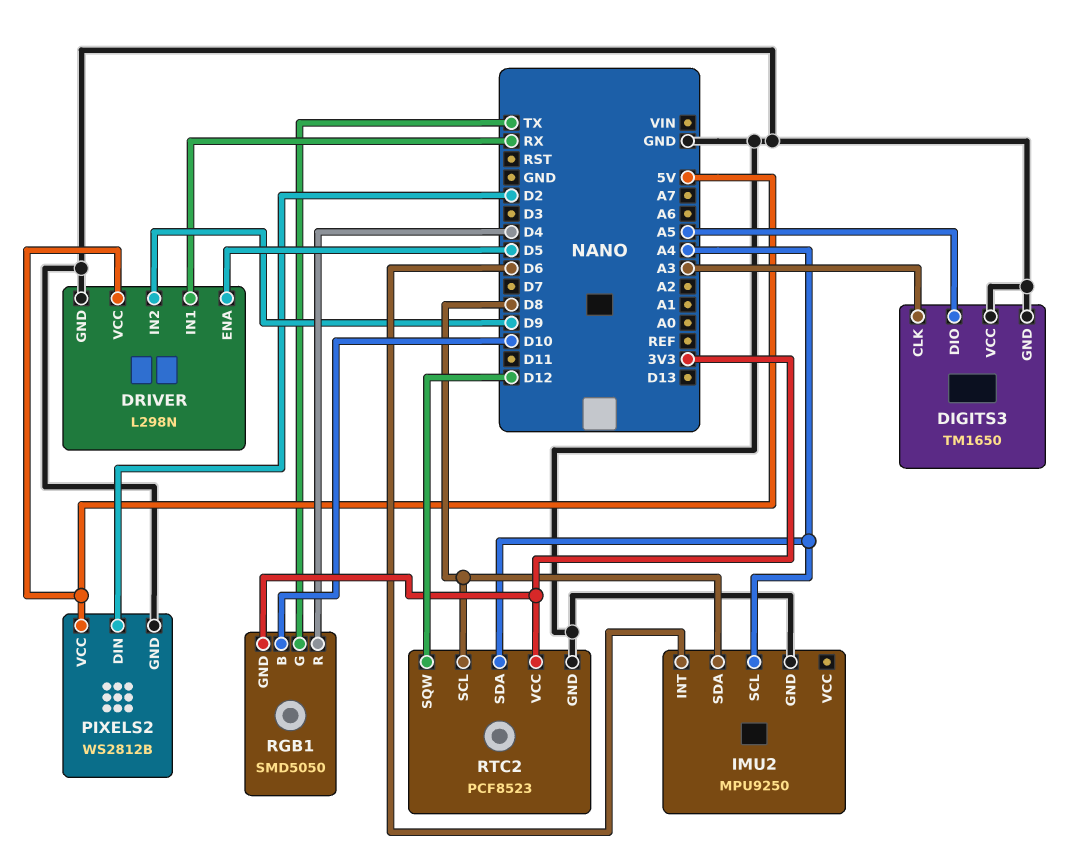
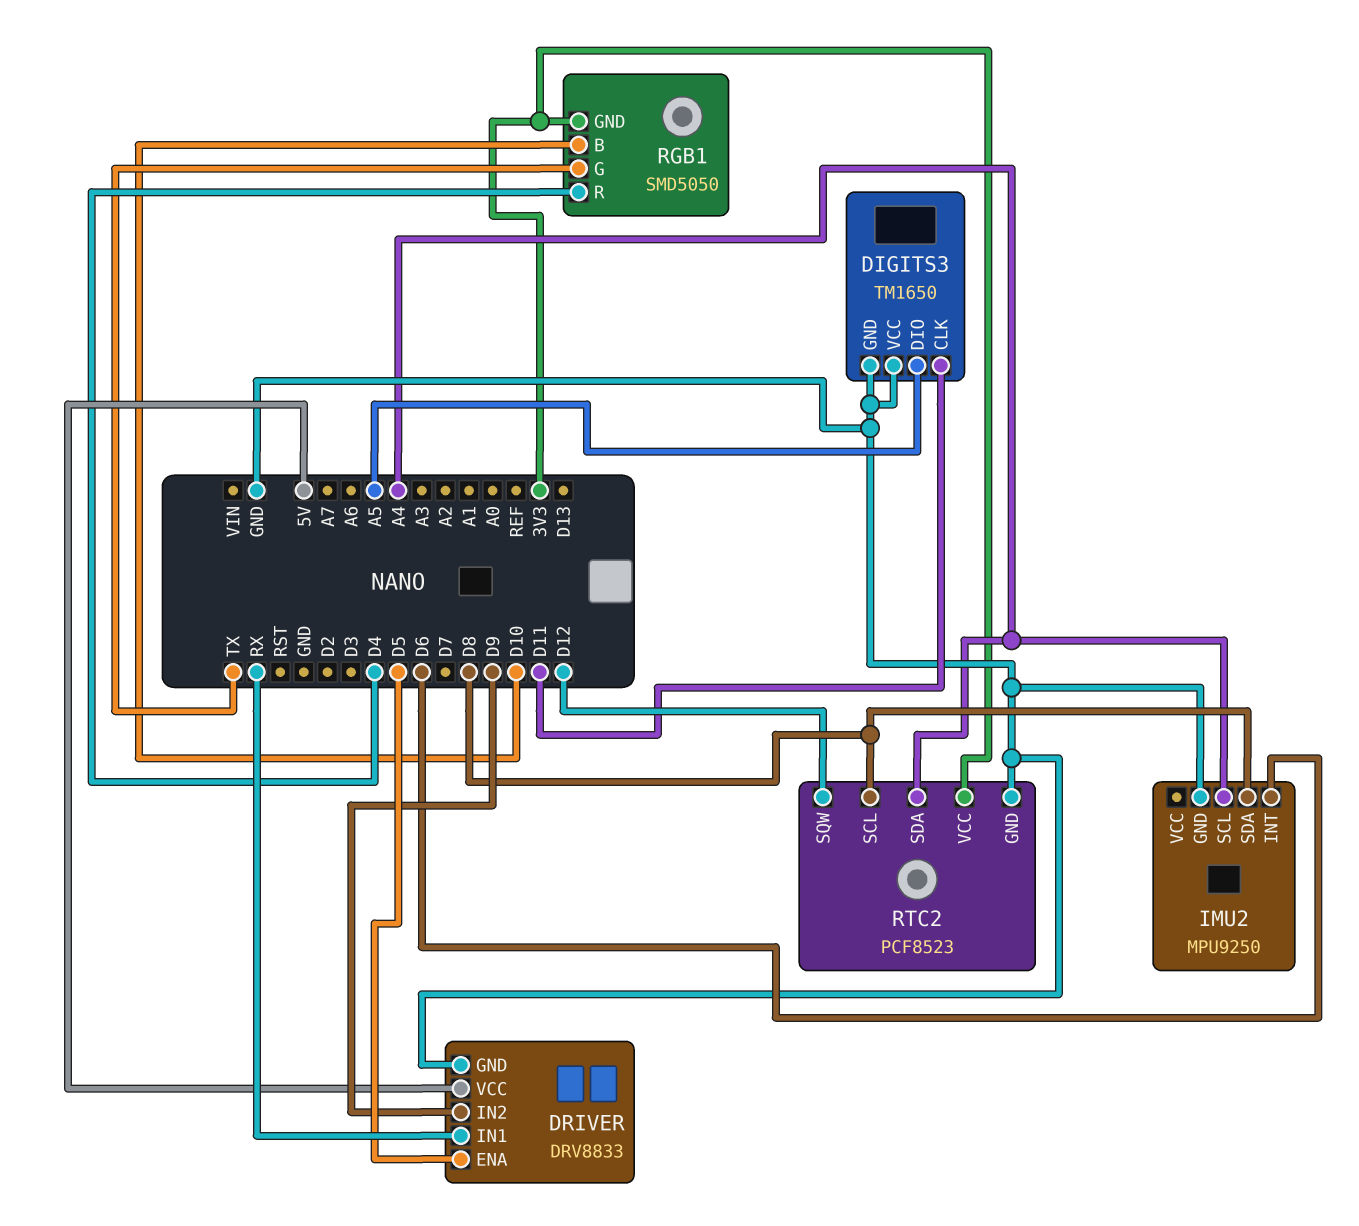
DIGITS3 pin CLK: A3 -> D11
DRIVER: L298N -> DRV8833
PIXELS2: WS2812B -> none
PIXELS2 pin DIN: D2 -> none
PIXELS2 pin GND: GND -> none
PIXELS2 pin VCC: 5V -> none

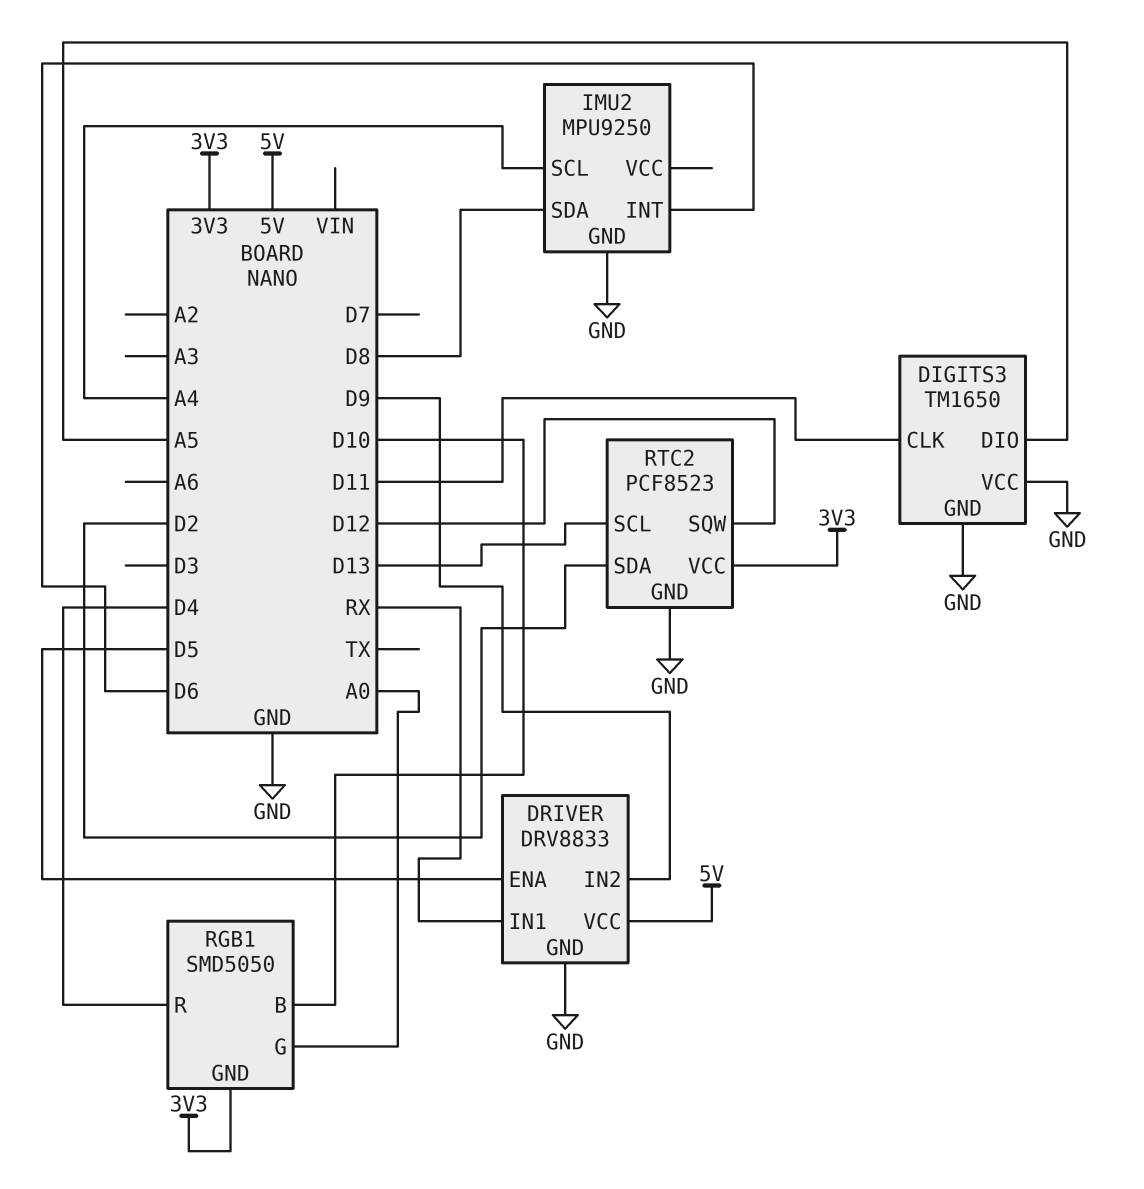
RGB1 pin G: TX -> A0
RTC2 pin SCL: D8 -> D13
RTC2 pin SDA: A4 -> D2

